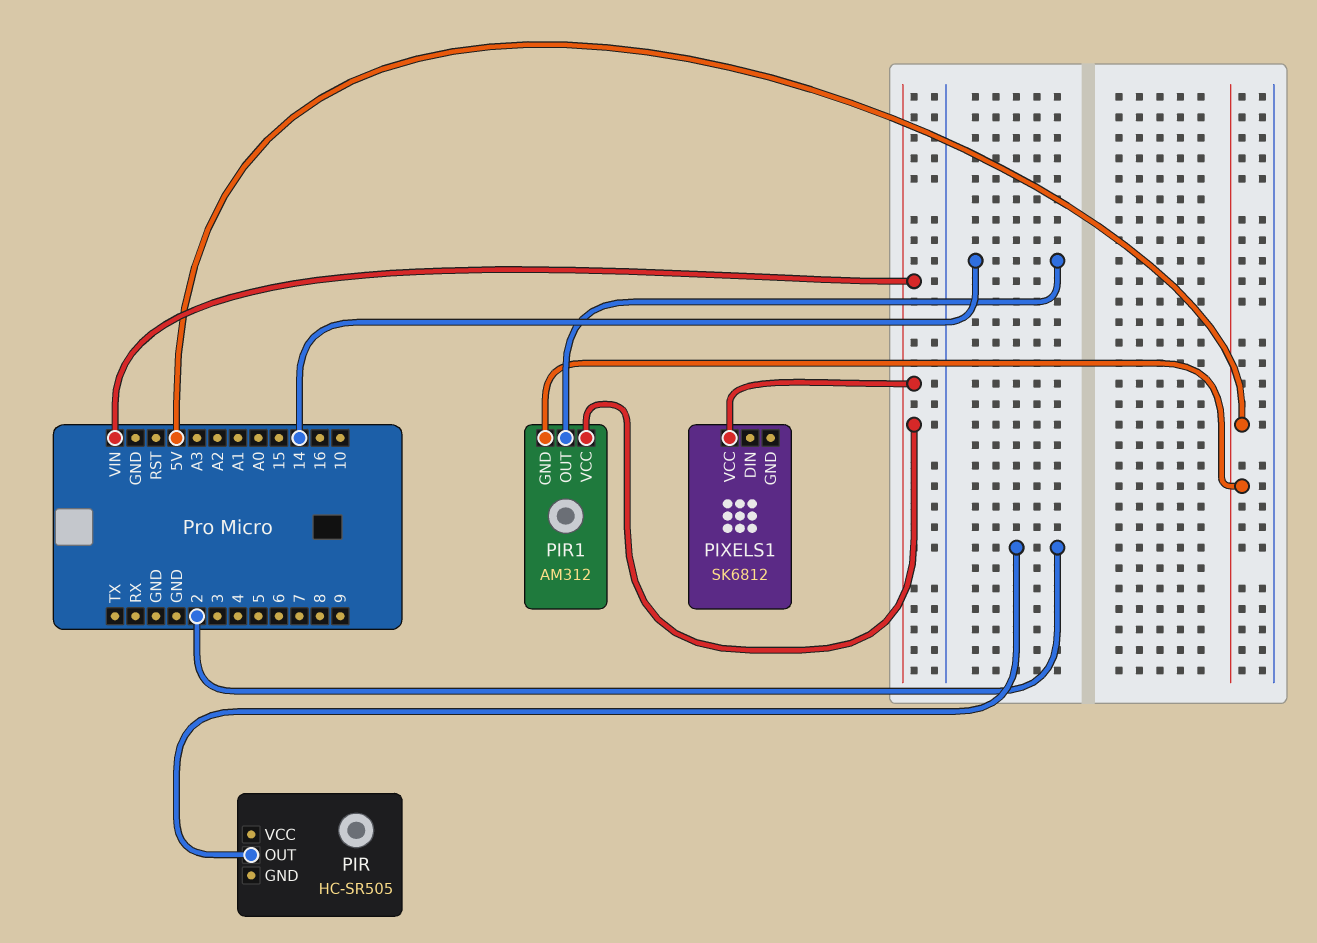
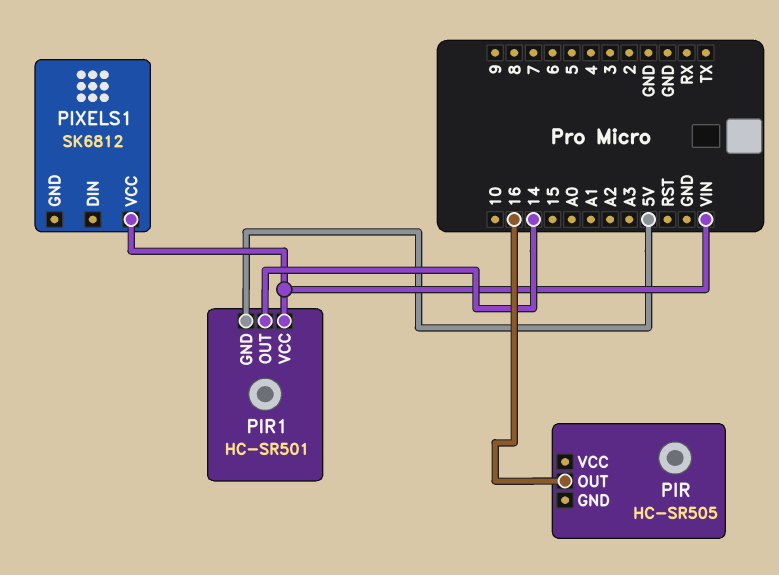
PIR pin OUT: 2 -> 16
PIR1: AM312 -> HC-SR501

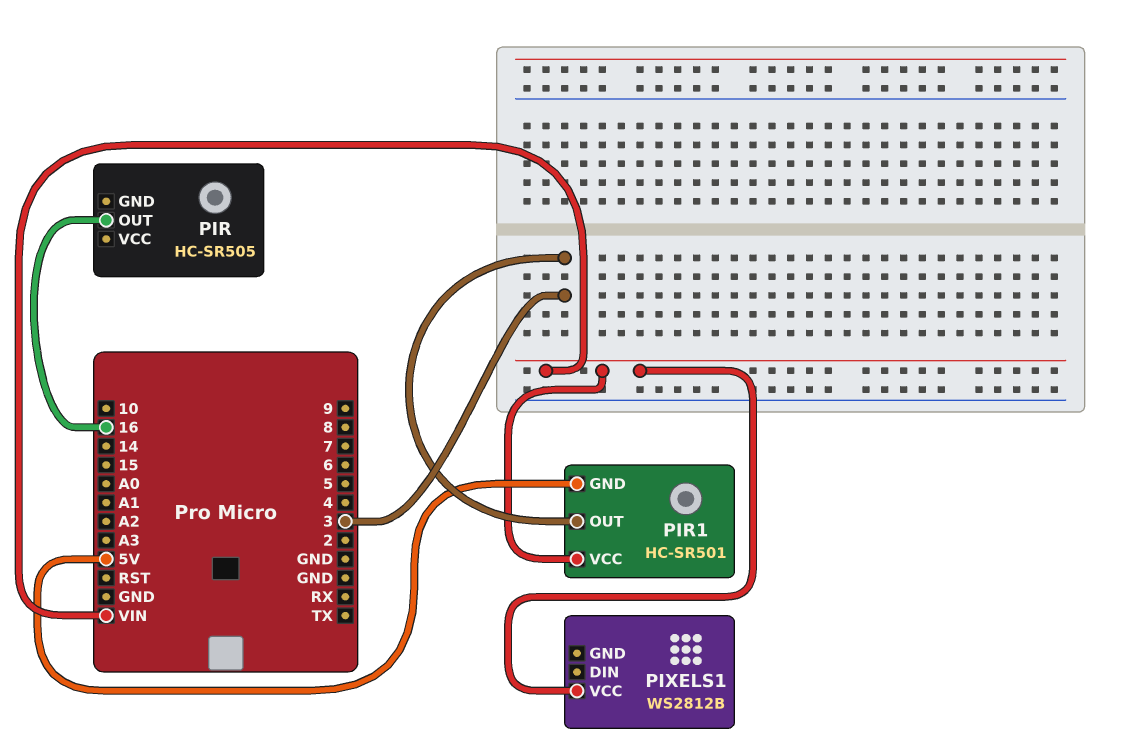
PIR1 pin OUT: 14 -> 3
PIXELS1: SK6812 -> WS2812B

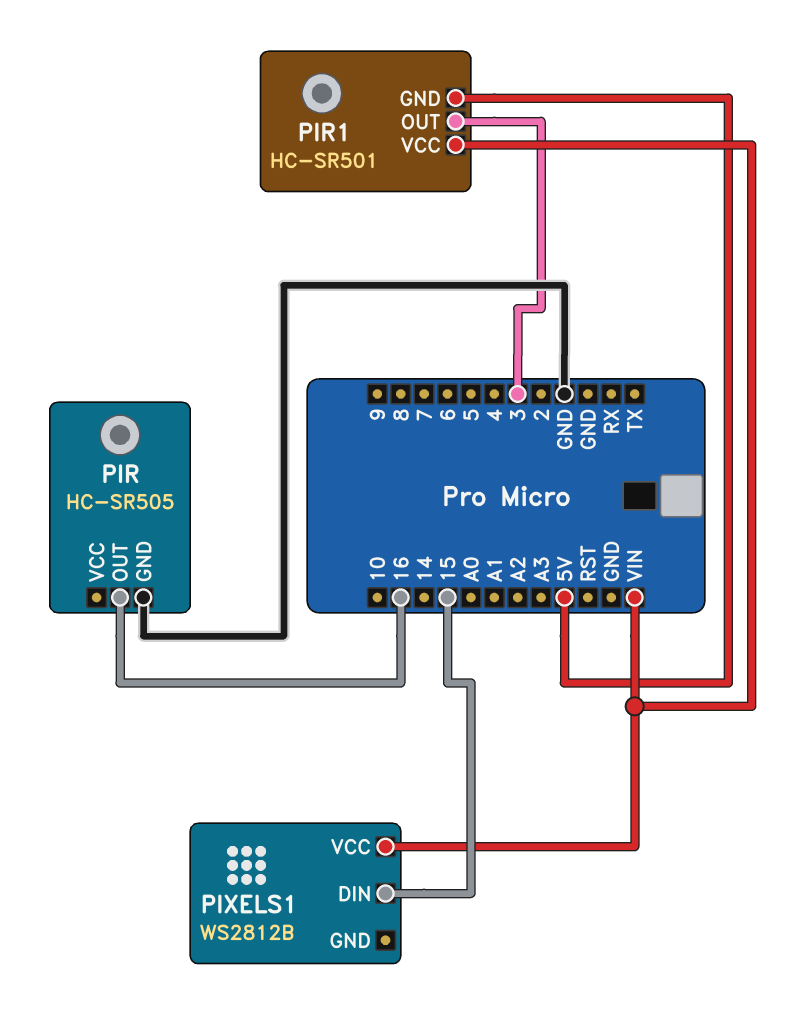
PIR pin GND: none -> GND
PIXELS1 pin DIN: none -> 15

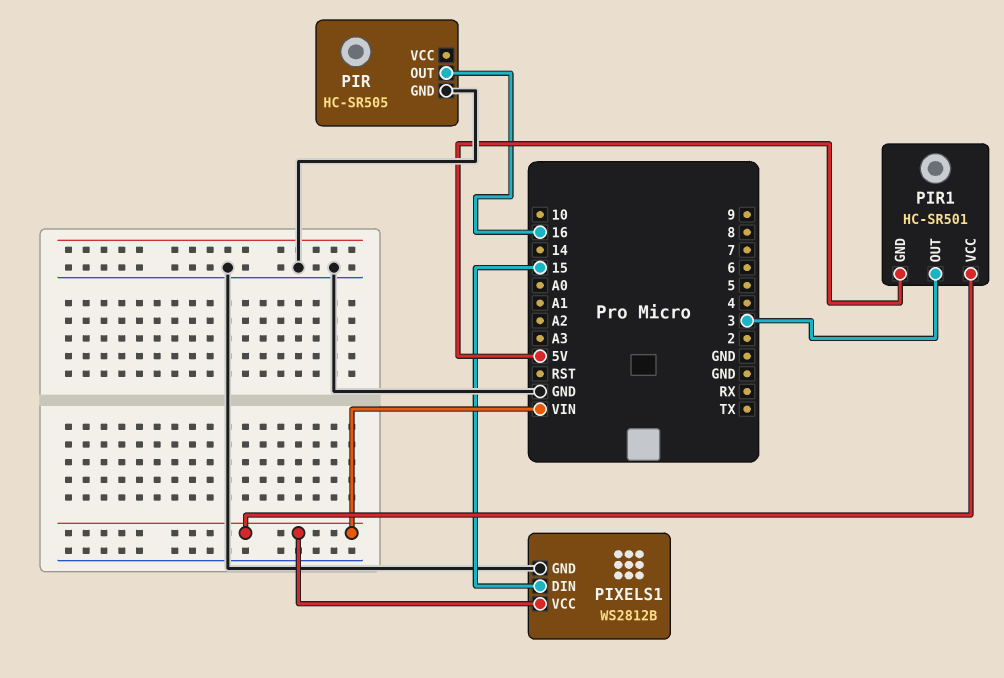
PIXELS1 pin GND: none -> GND

